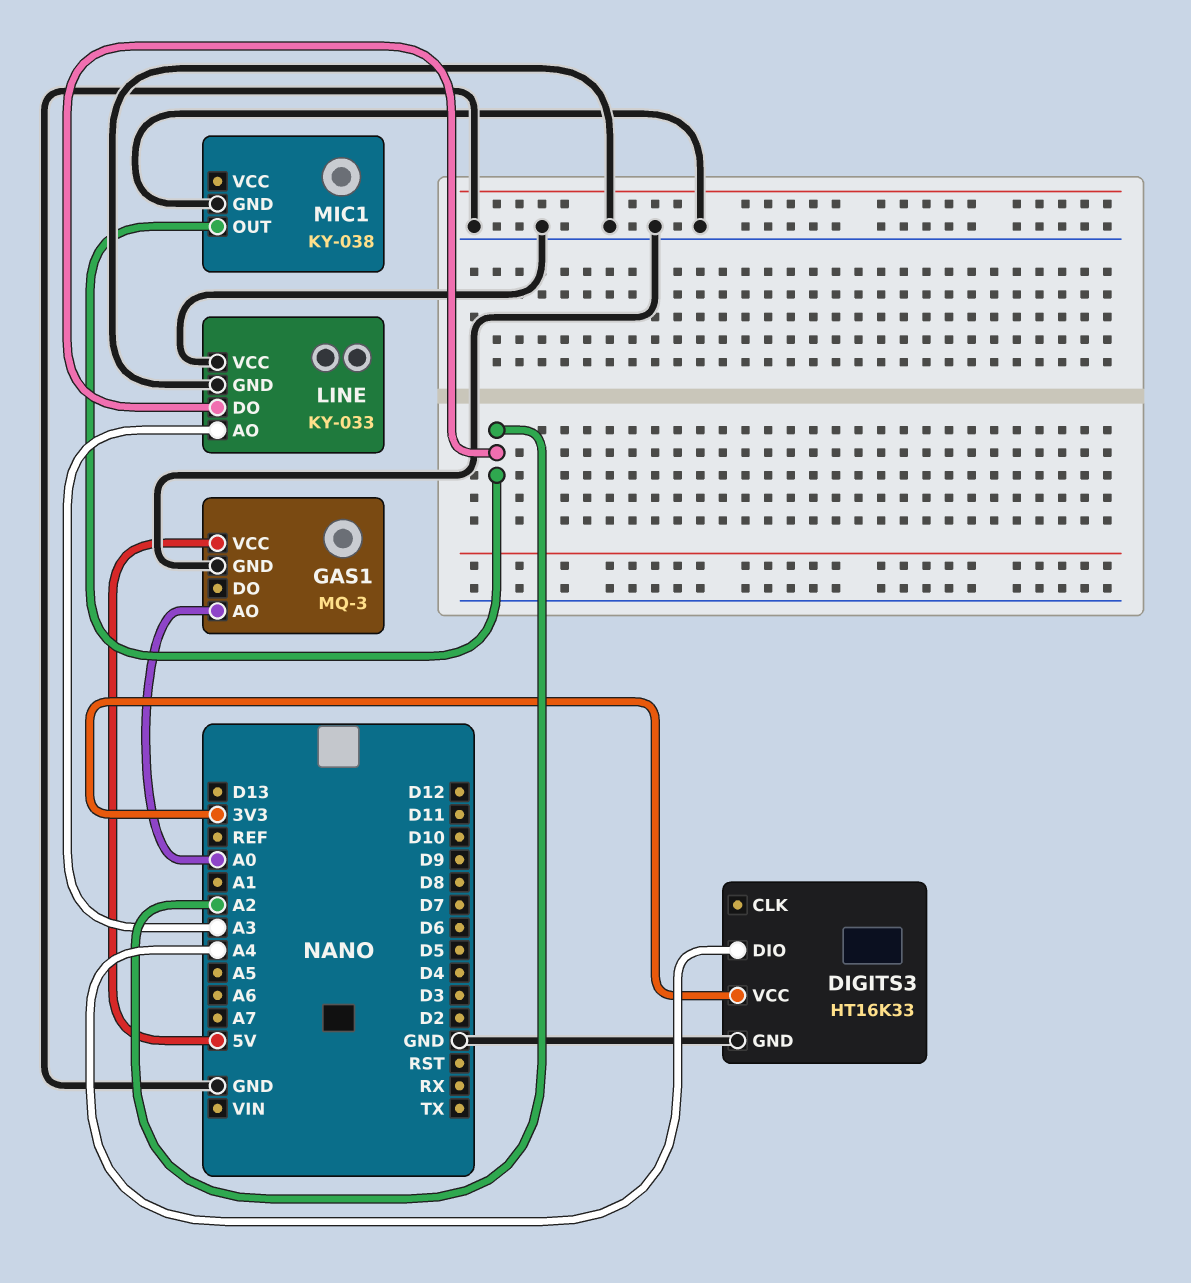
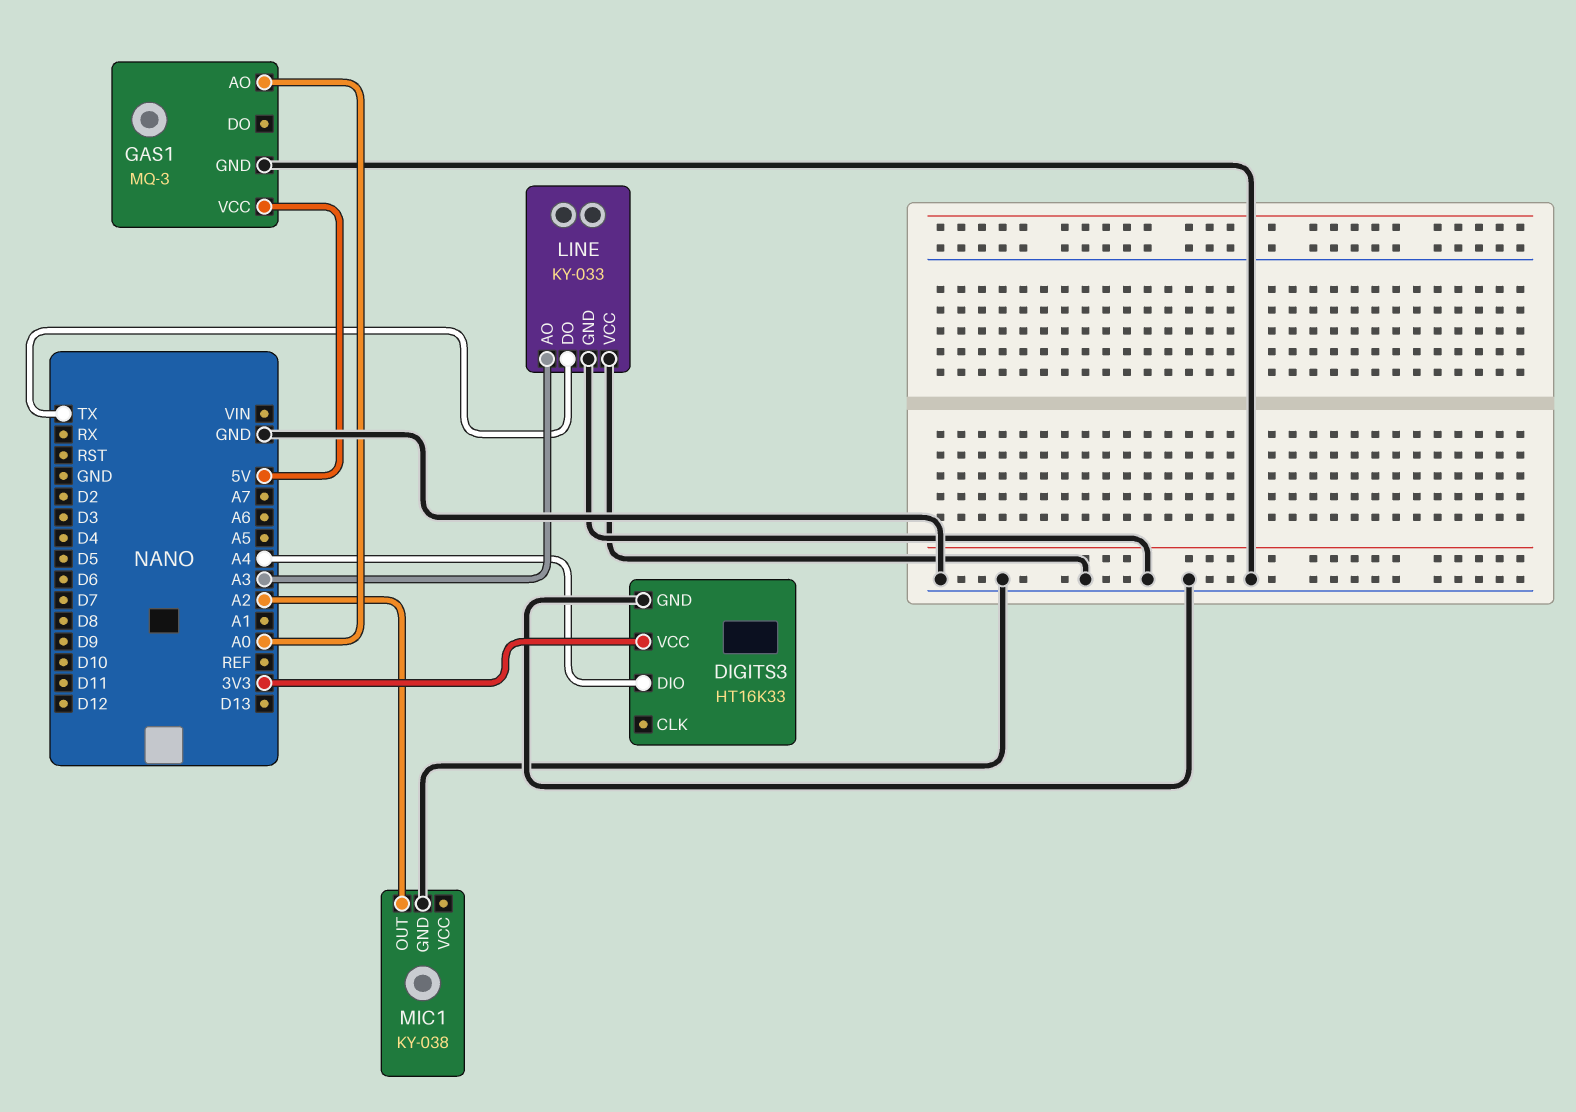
LINE pin DO: A2 -> TX

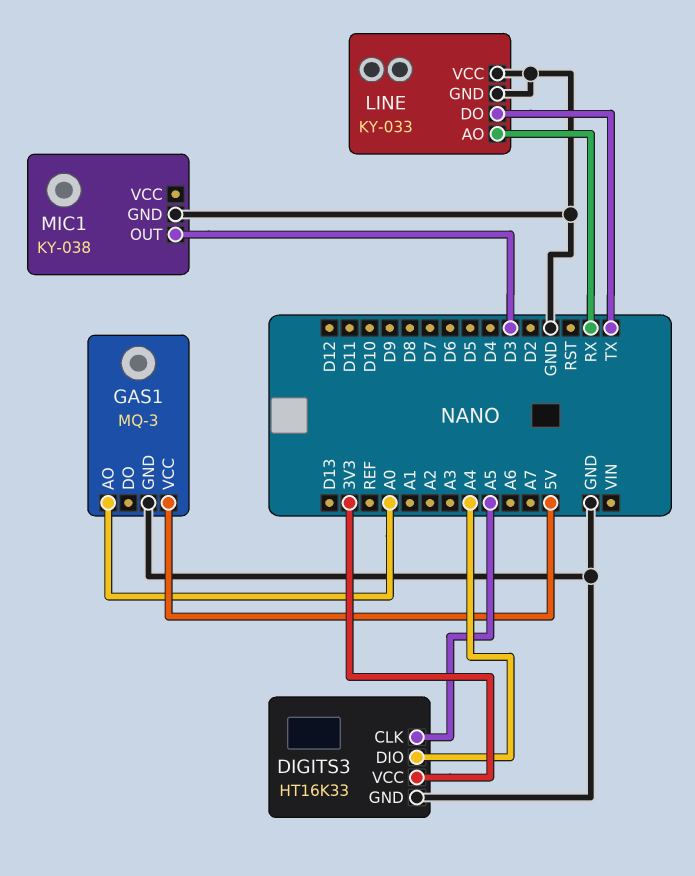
DIGITS3 pin CLK: none -> A5
LINE pin AO: A3 -> RX
MIC1 pin OUT: A2 -> D3

